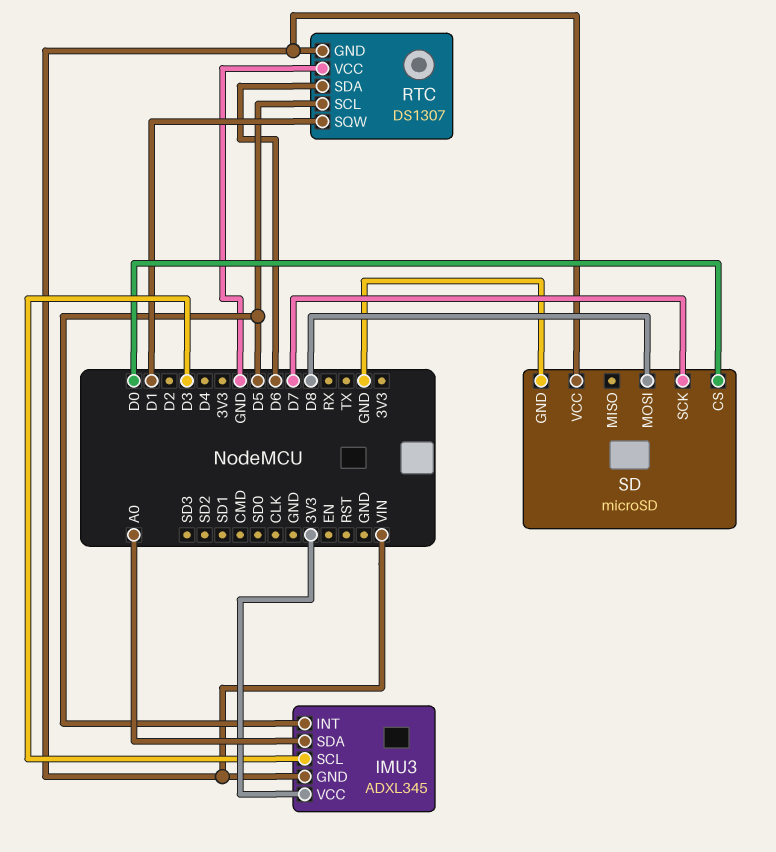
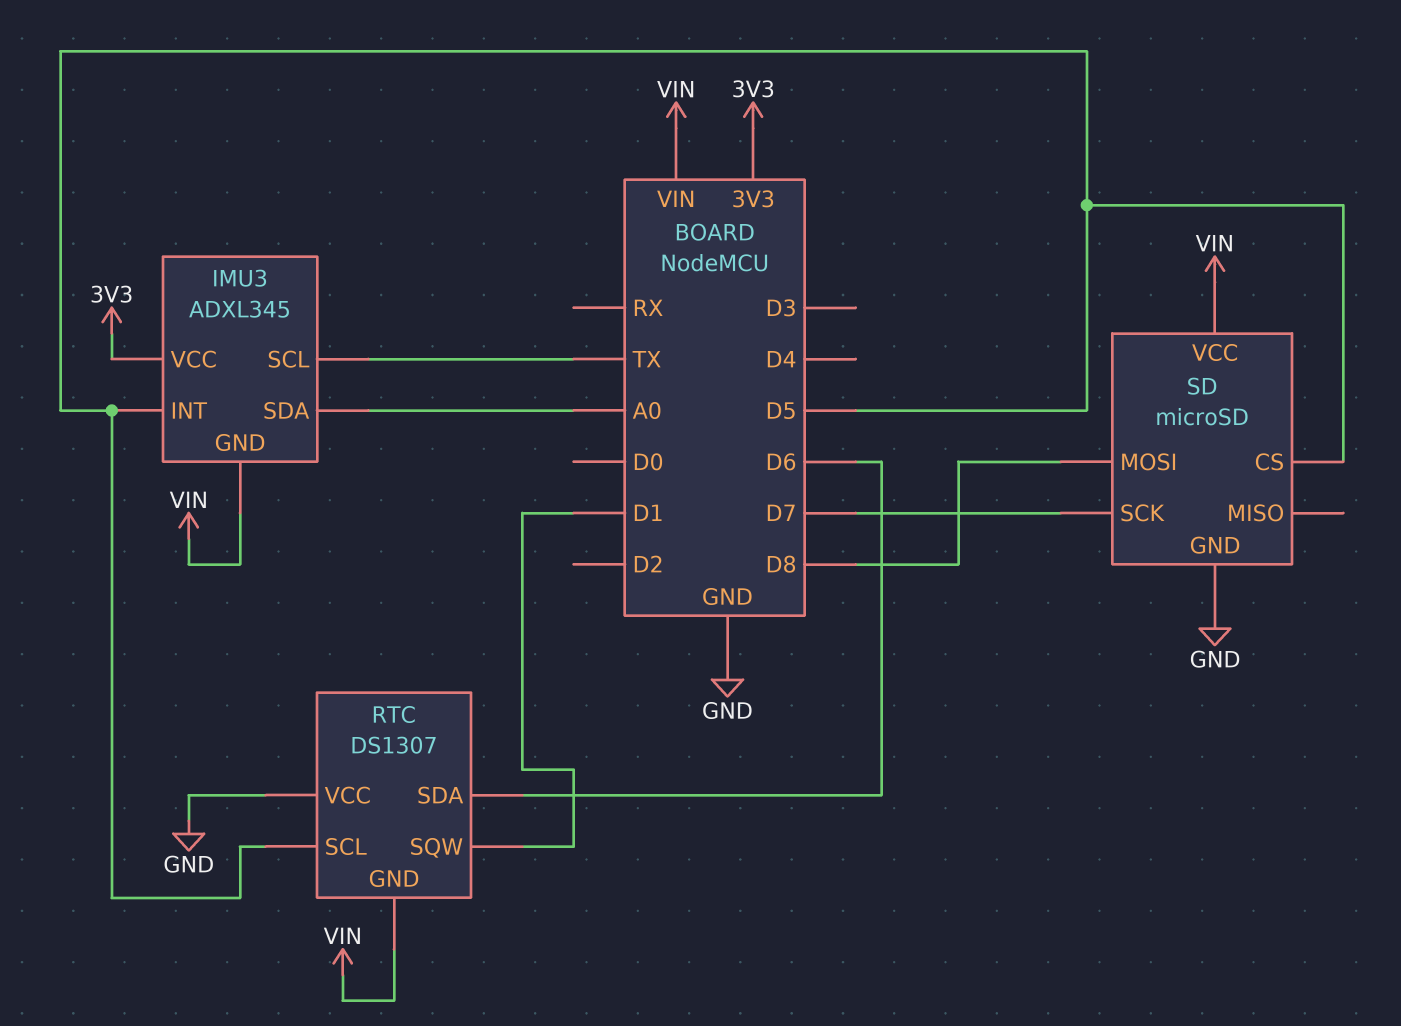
IMU3 pin SCL: D3 -> TX
SD pin CS: D0 -> D5

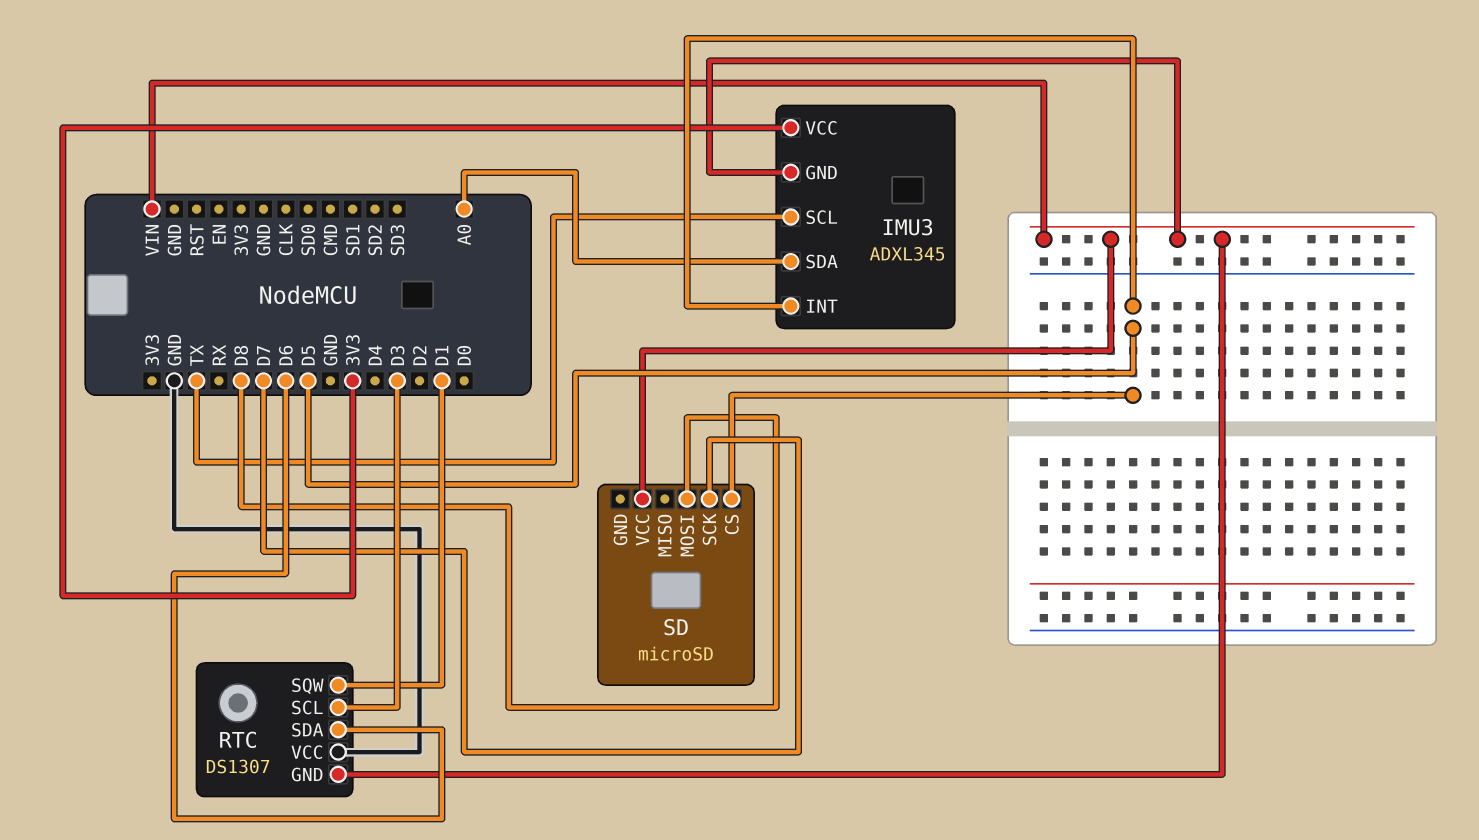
RTC pin SCL: D5 -> D3
SD pin GND: GND -> none

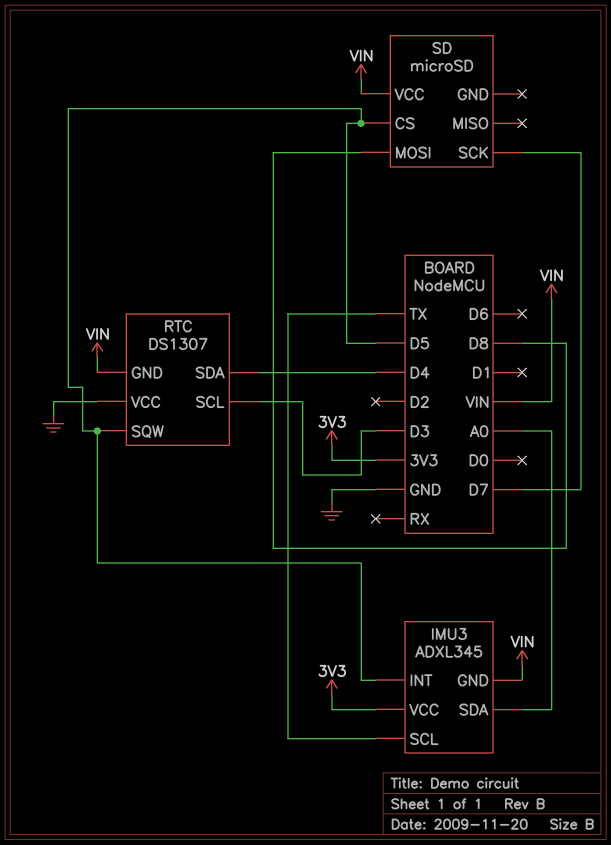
RTC pin SDA: D6 -> D4
RTC pin SQW: D1 -> D5

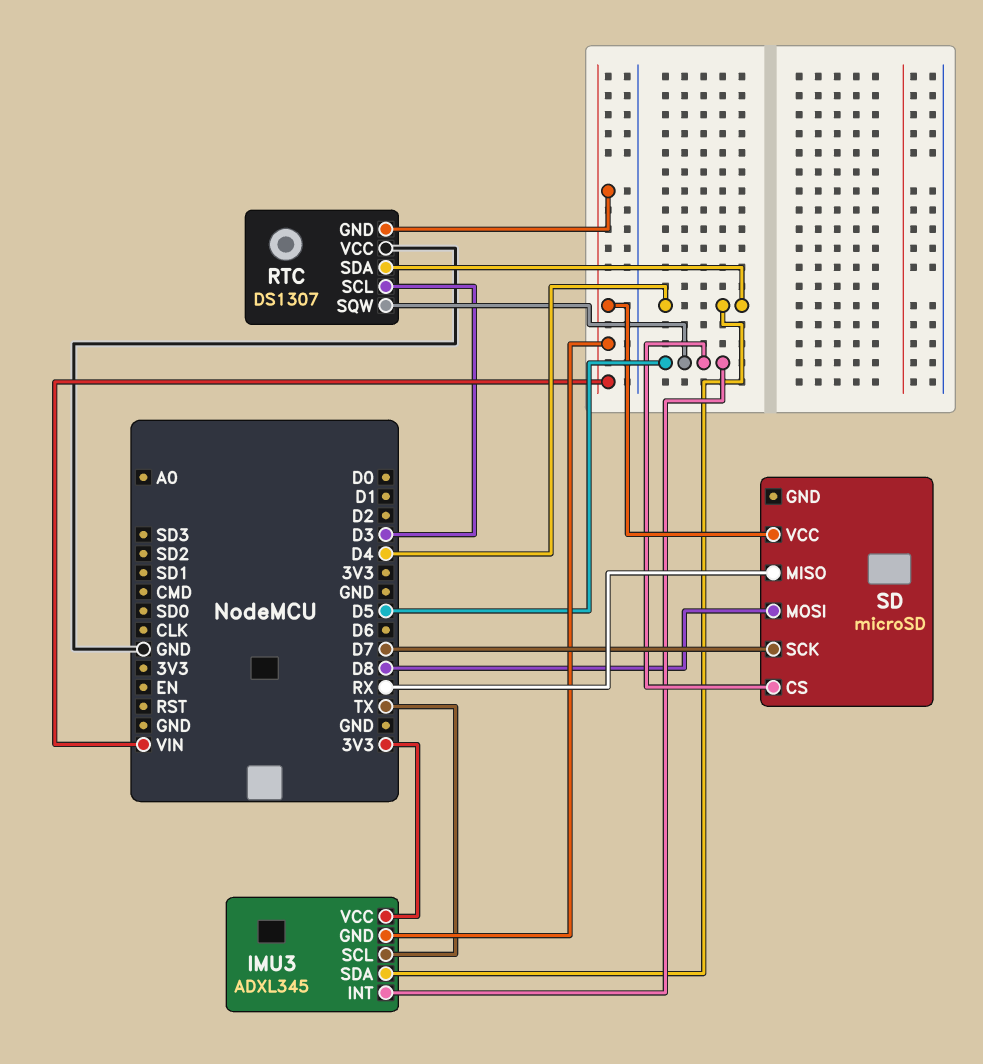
IMU3 pin SDA: A0 -> D4
SD pin MISO: none -> RX

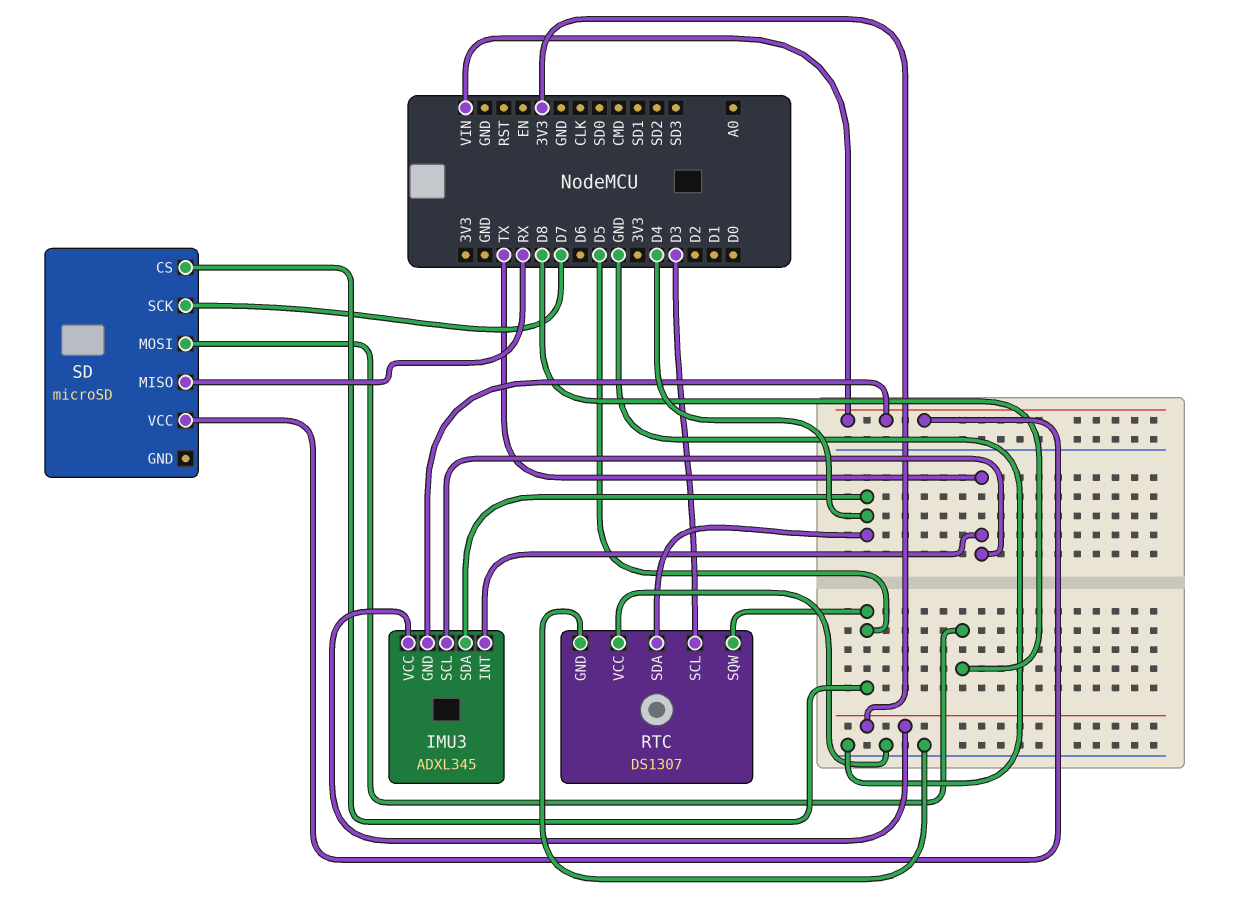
IMU3 pin INT: D5 -> TX
RTC pin GND: VIN -> GND

